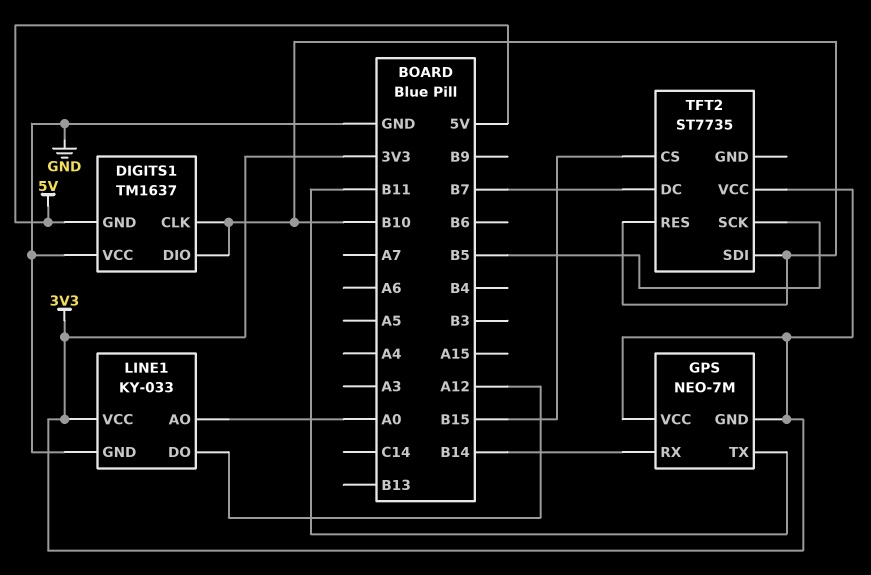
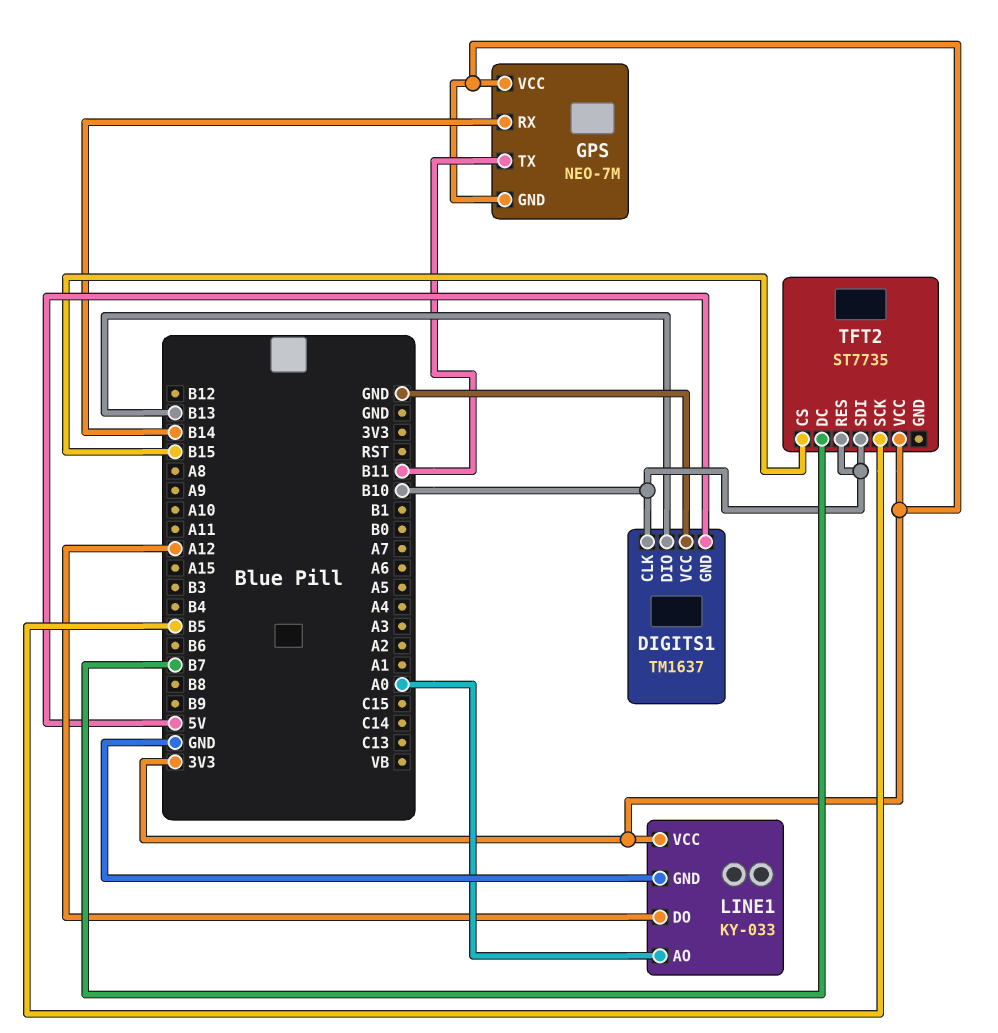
DIGITS1 pin DIO: B10 -> B13

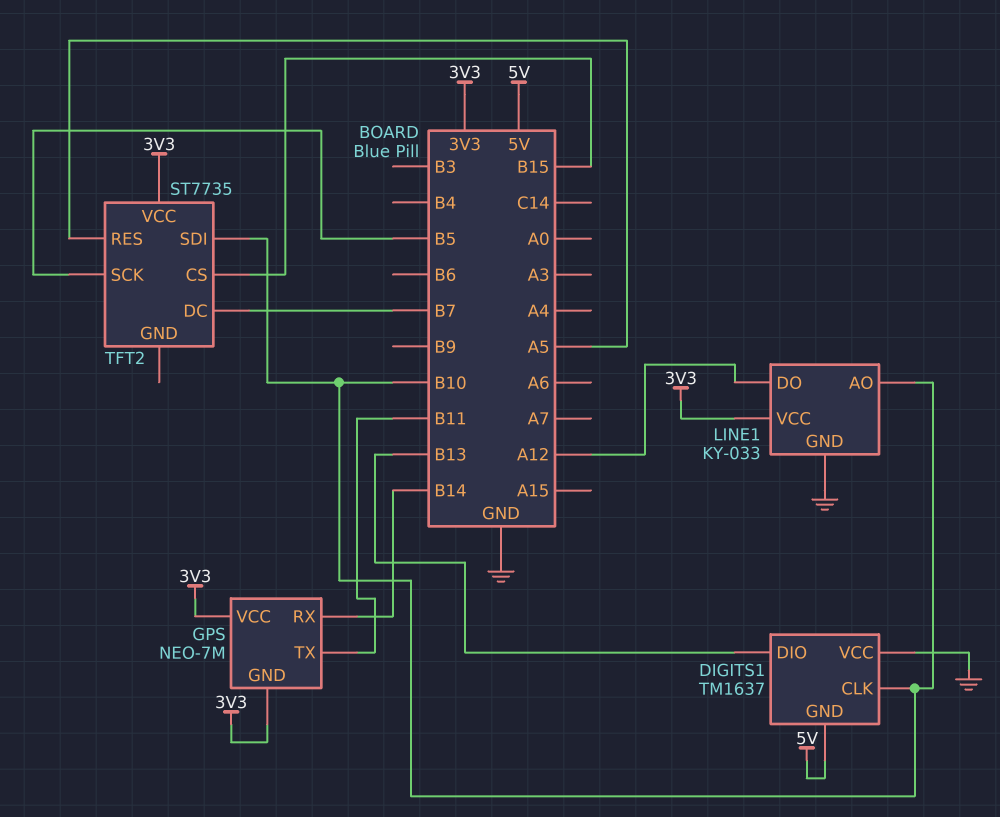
LINE1 pin AO: A0 -> B10
TFT2 pin RES: B10 -> A5

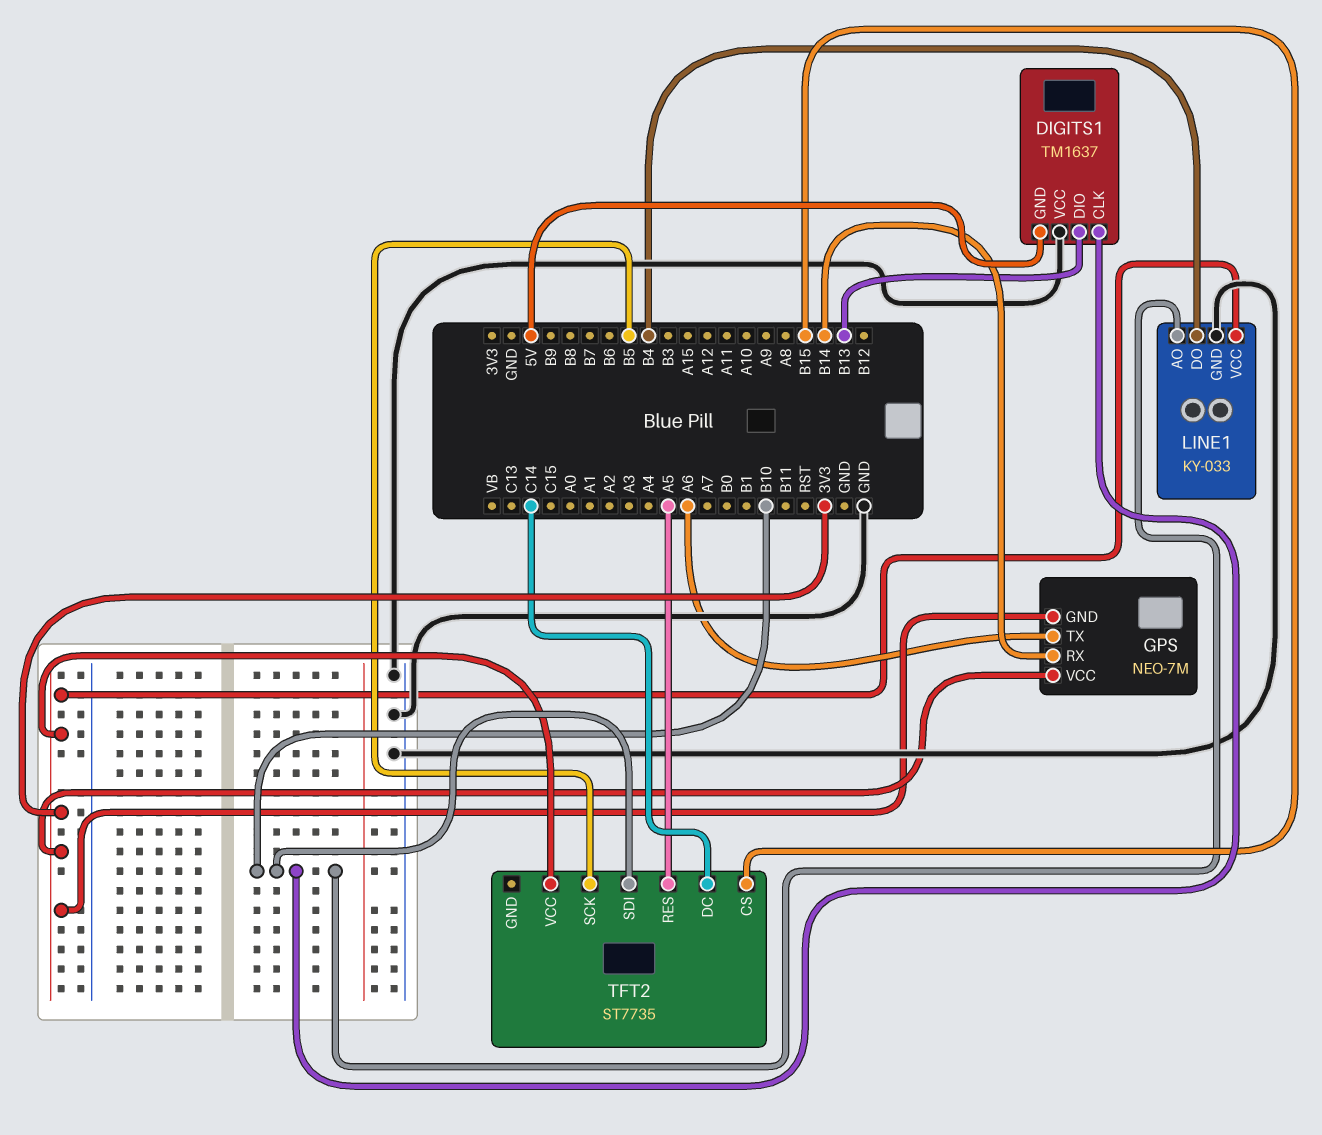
GPS pin TX: B11 -> A6
LINE1 pin DO: A12 -> B4
TFT2 pin DC: B7 -> C14

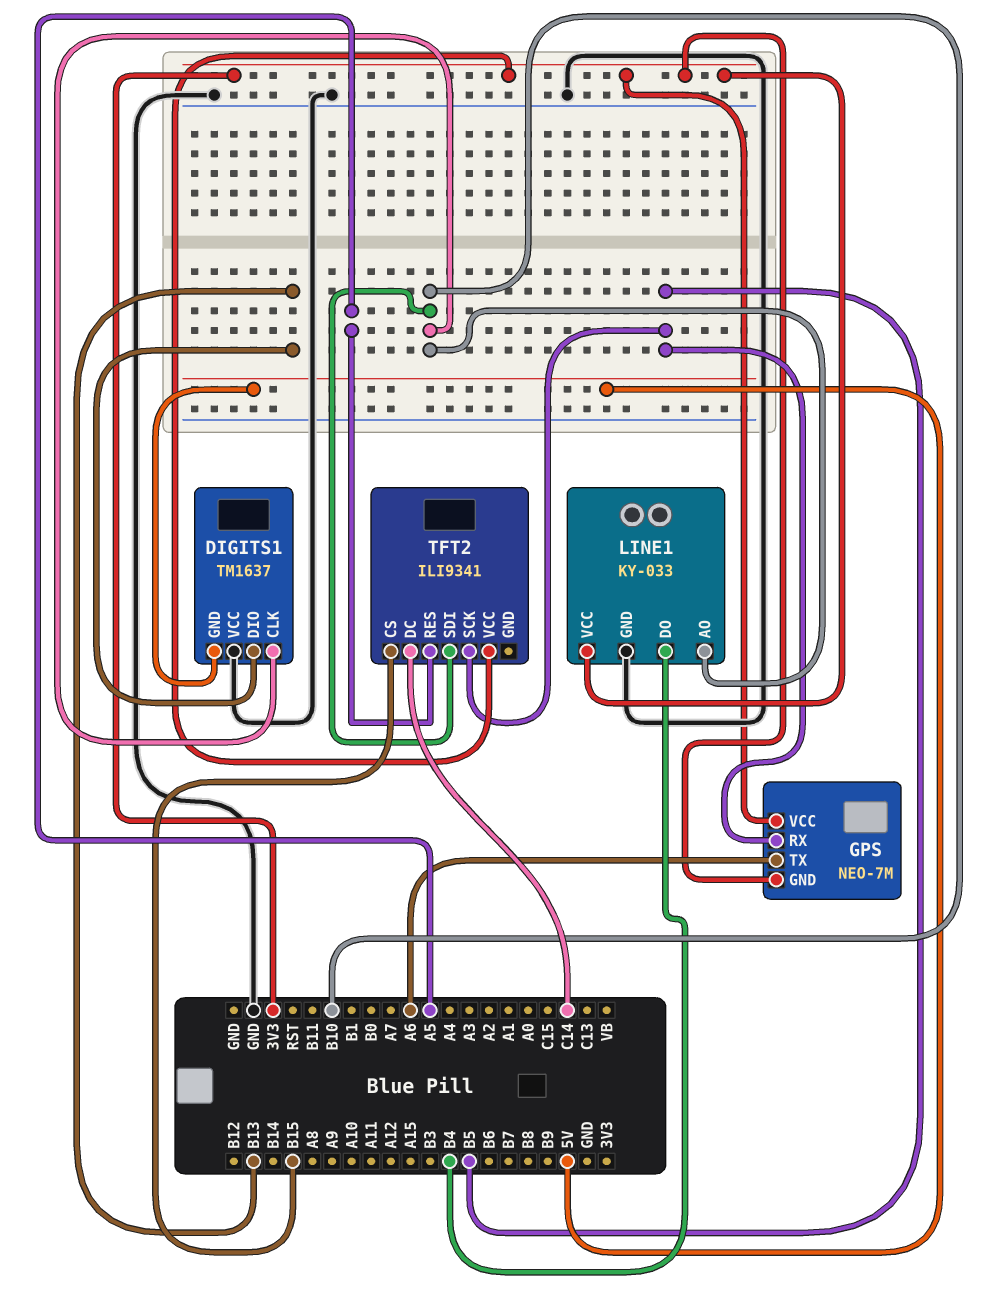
GPS pin RX: B14 -> B5
TFT2: ST7735 -> ILI9341

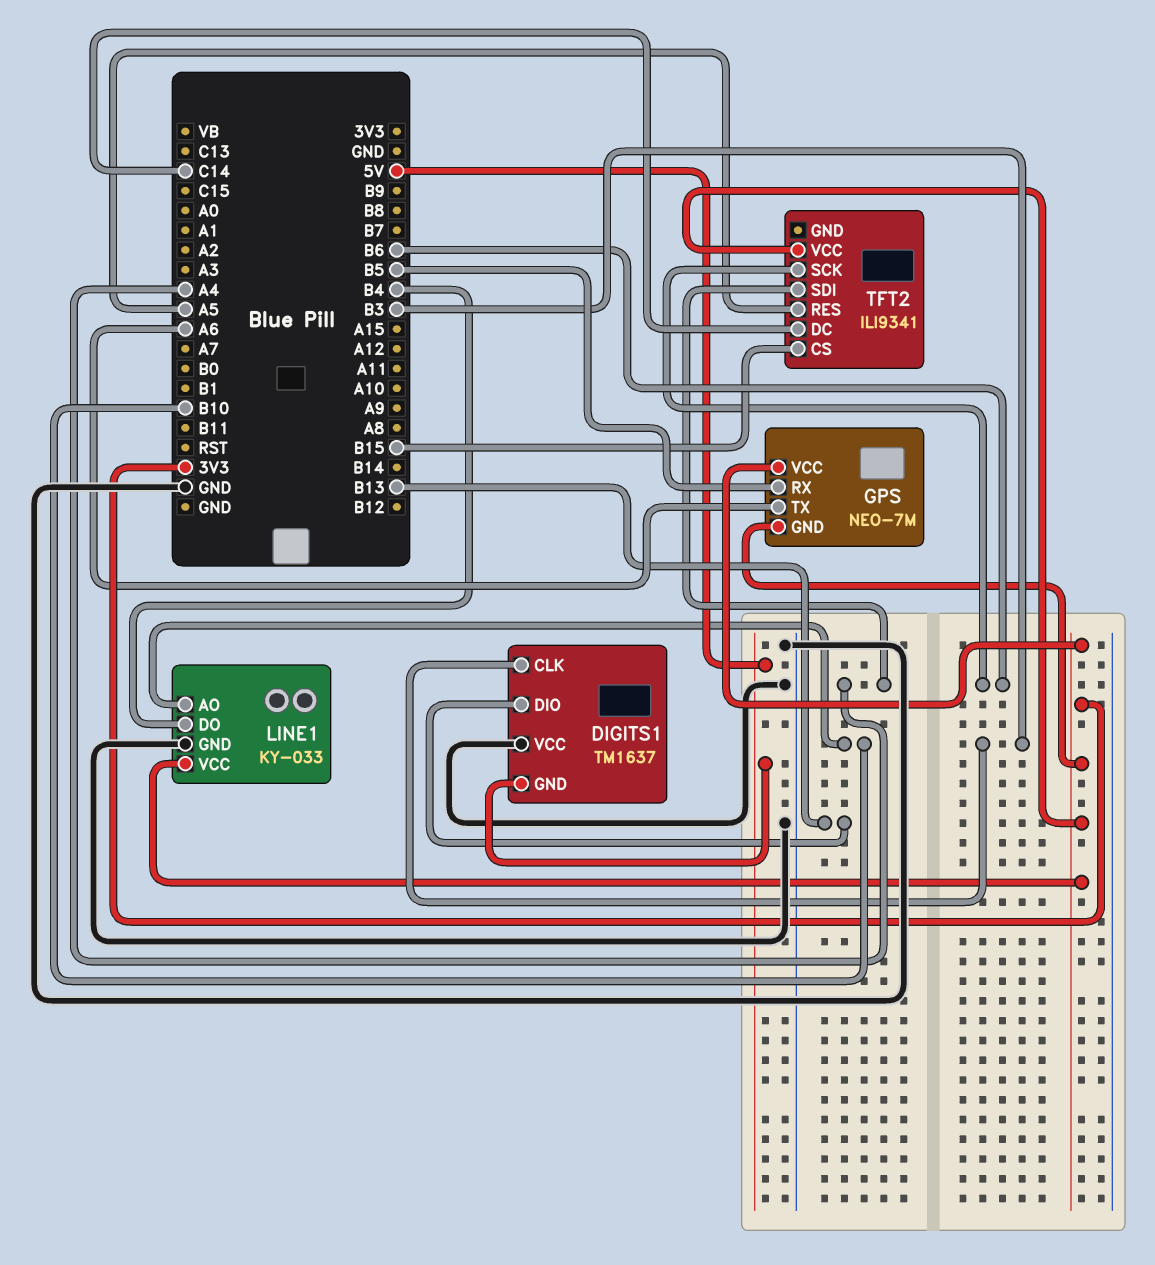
DIGITS1 pin CLK: B10 -> B3
TFT2 pin SCK: B5 -> B6
TFT2 pin SDI: B10 -> A4

